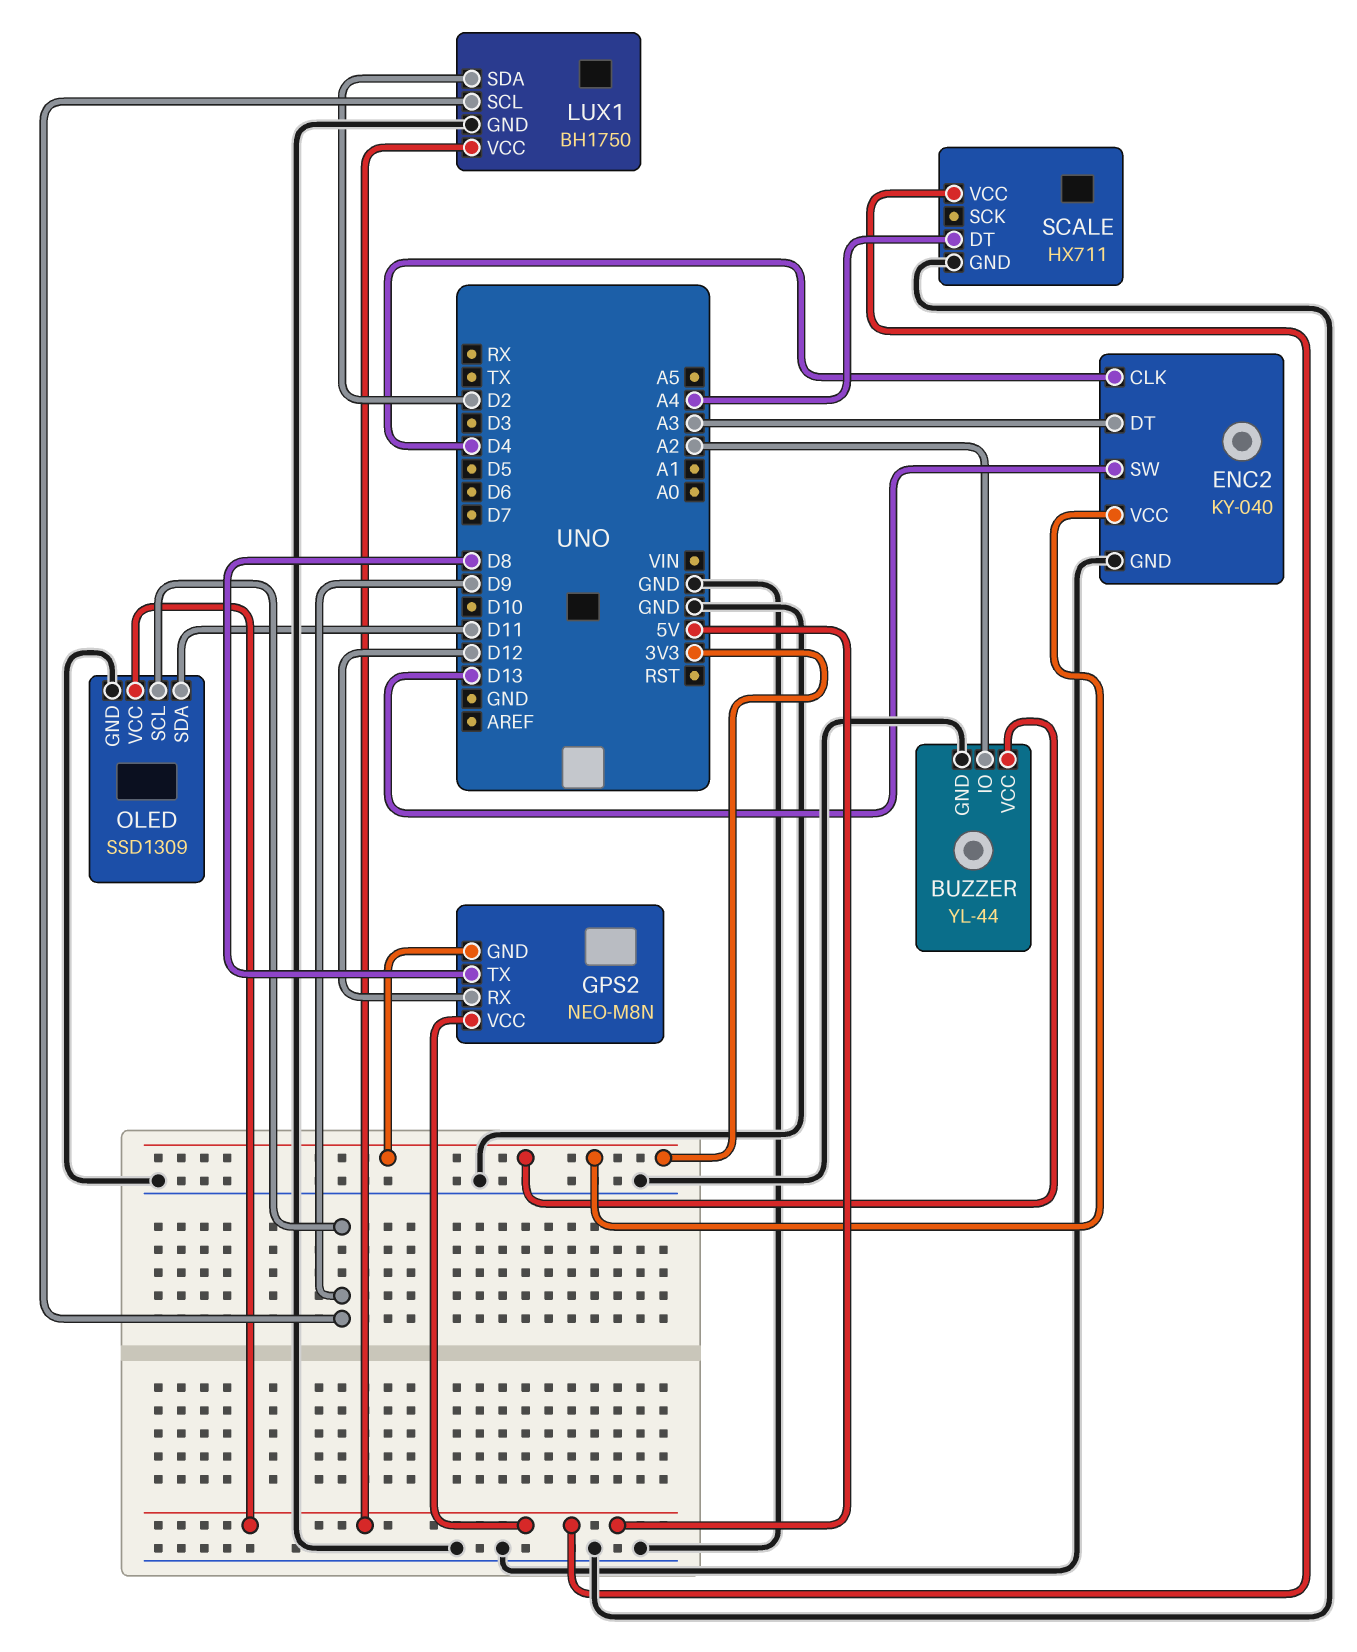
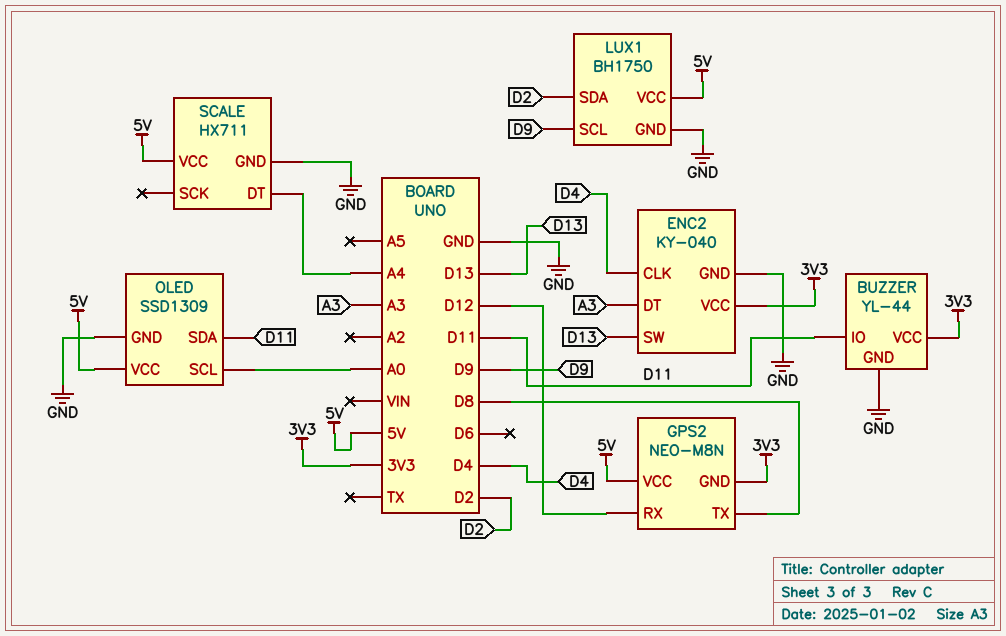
BUZZER pin IO: A2 -> D11
OLED pin SCL: D9 -> A0

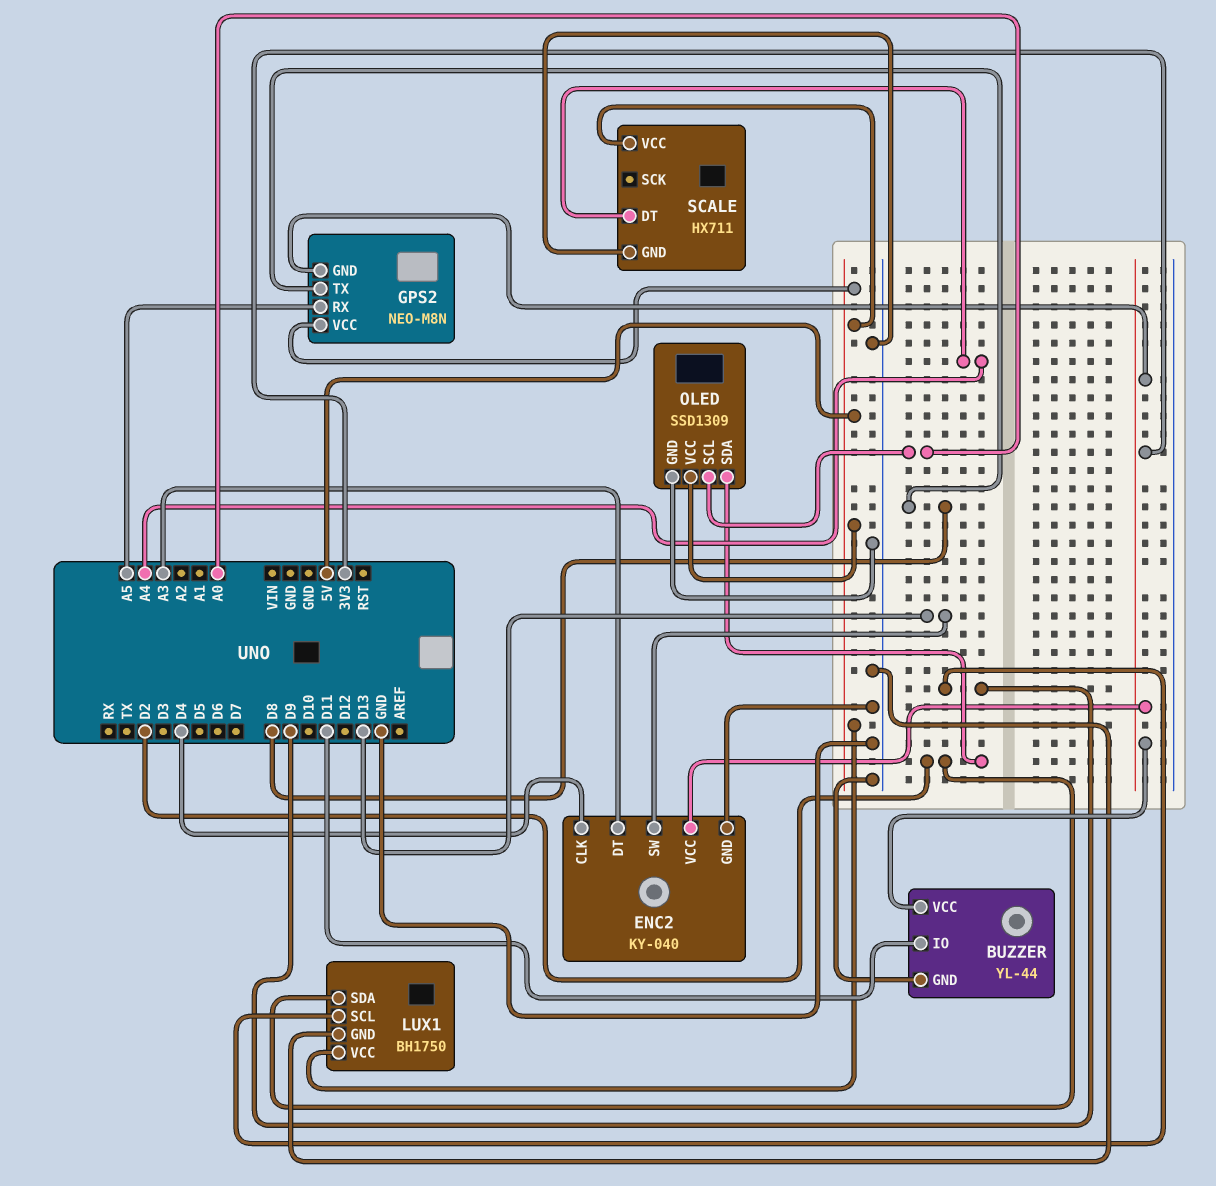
GPS2 pin RX: D12 -> A5
OLED pin SDA: D11 -> D2

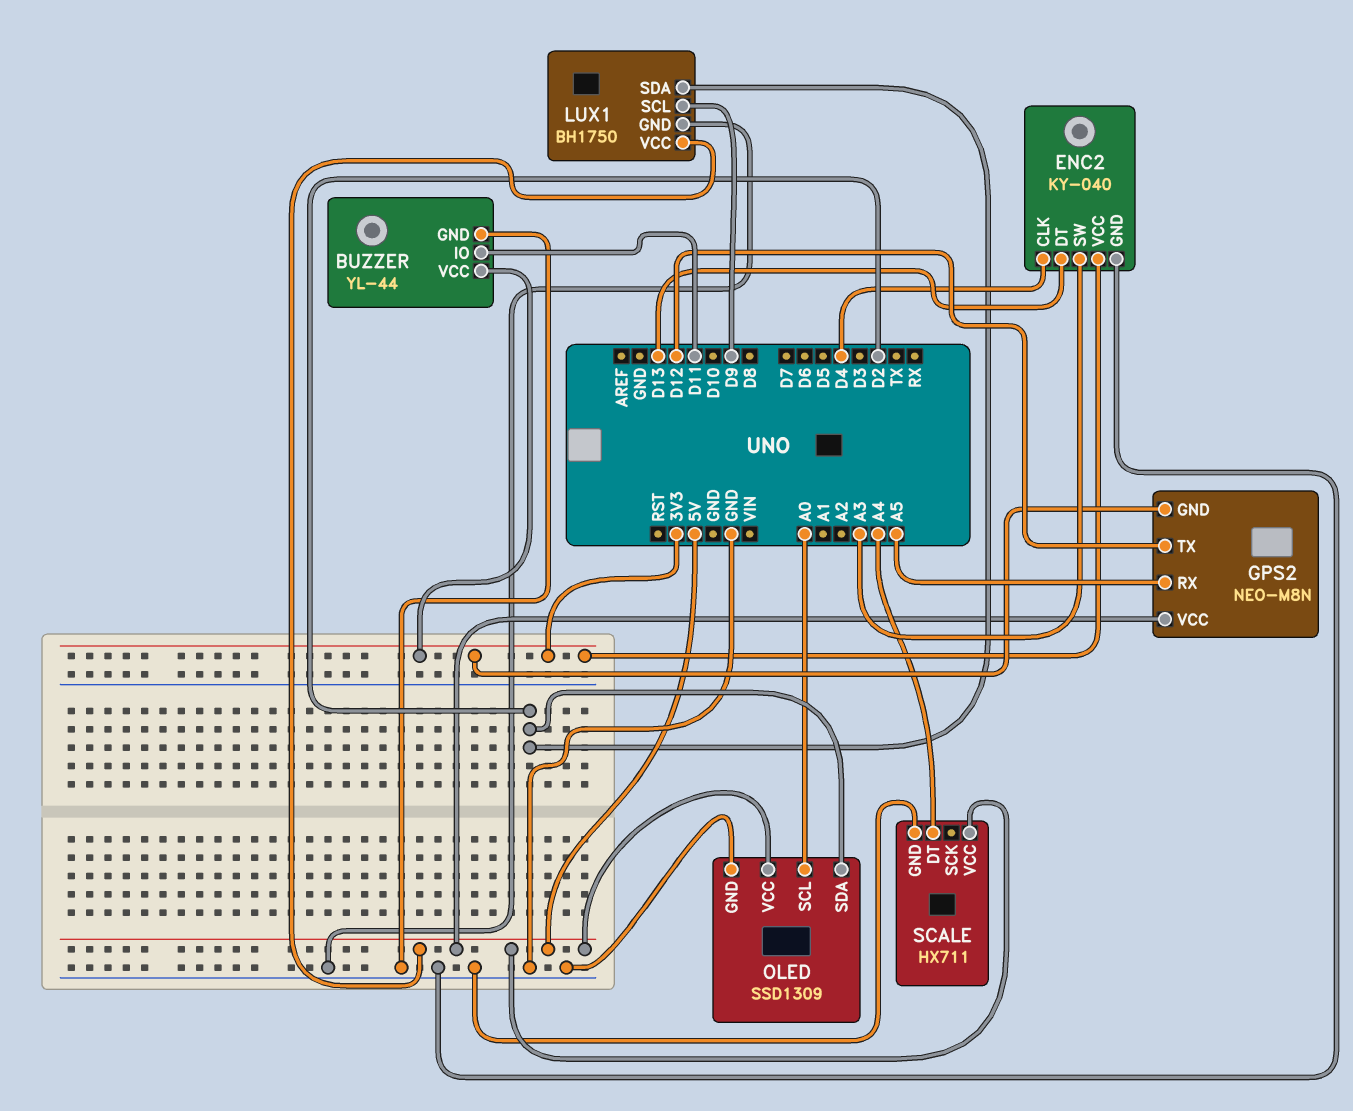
ENC2 pin DT: A3 -> D13
ENC2 pin SW: D13 -> A3
GPS2 pin TX: D8 -> D12

